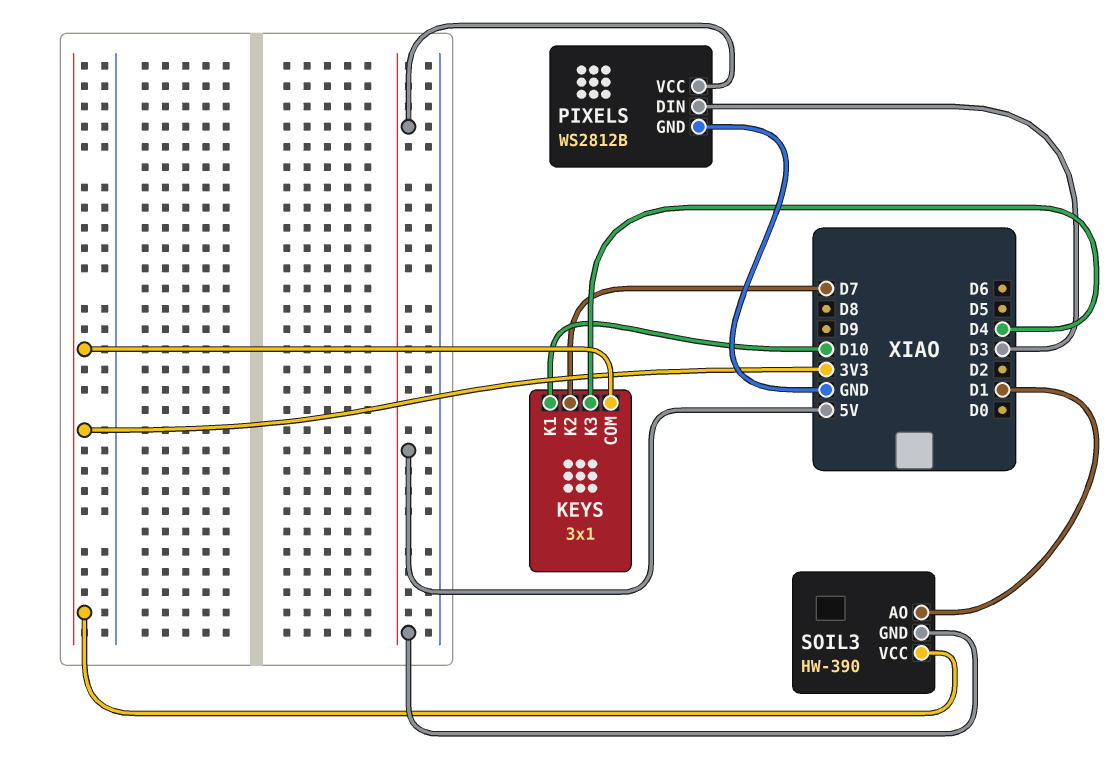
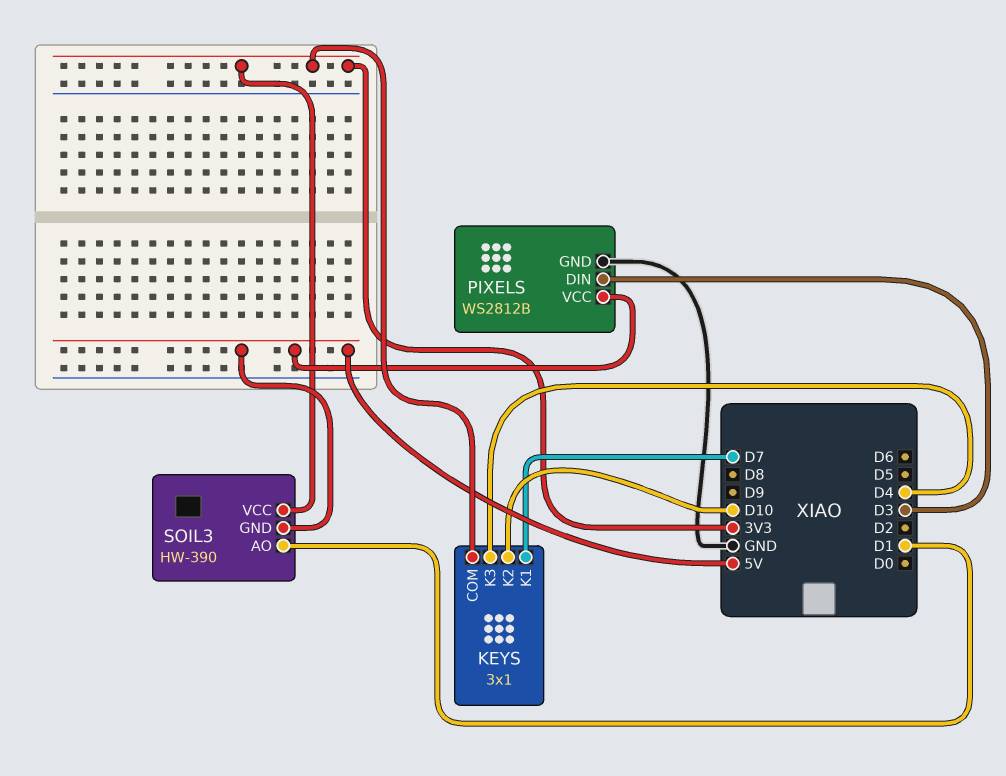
KEYS pin K1: D10 -> D7
KEYS pin K2: D7 -> D10

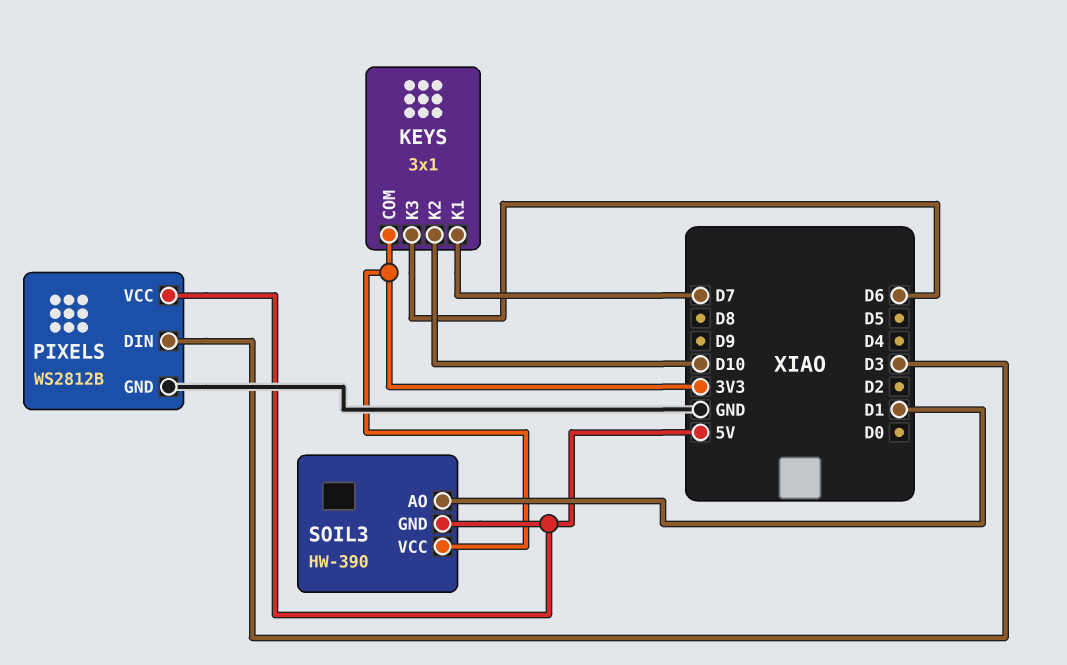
KEYS pin K3: D4 -> D6

